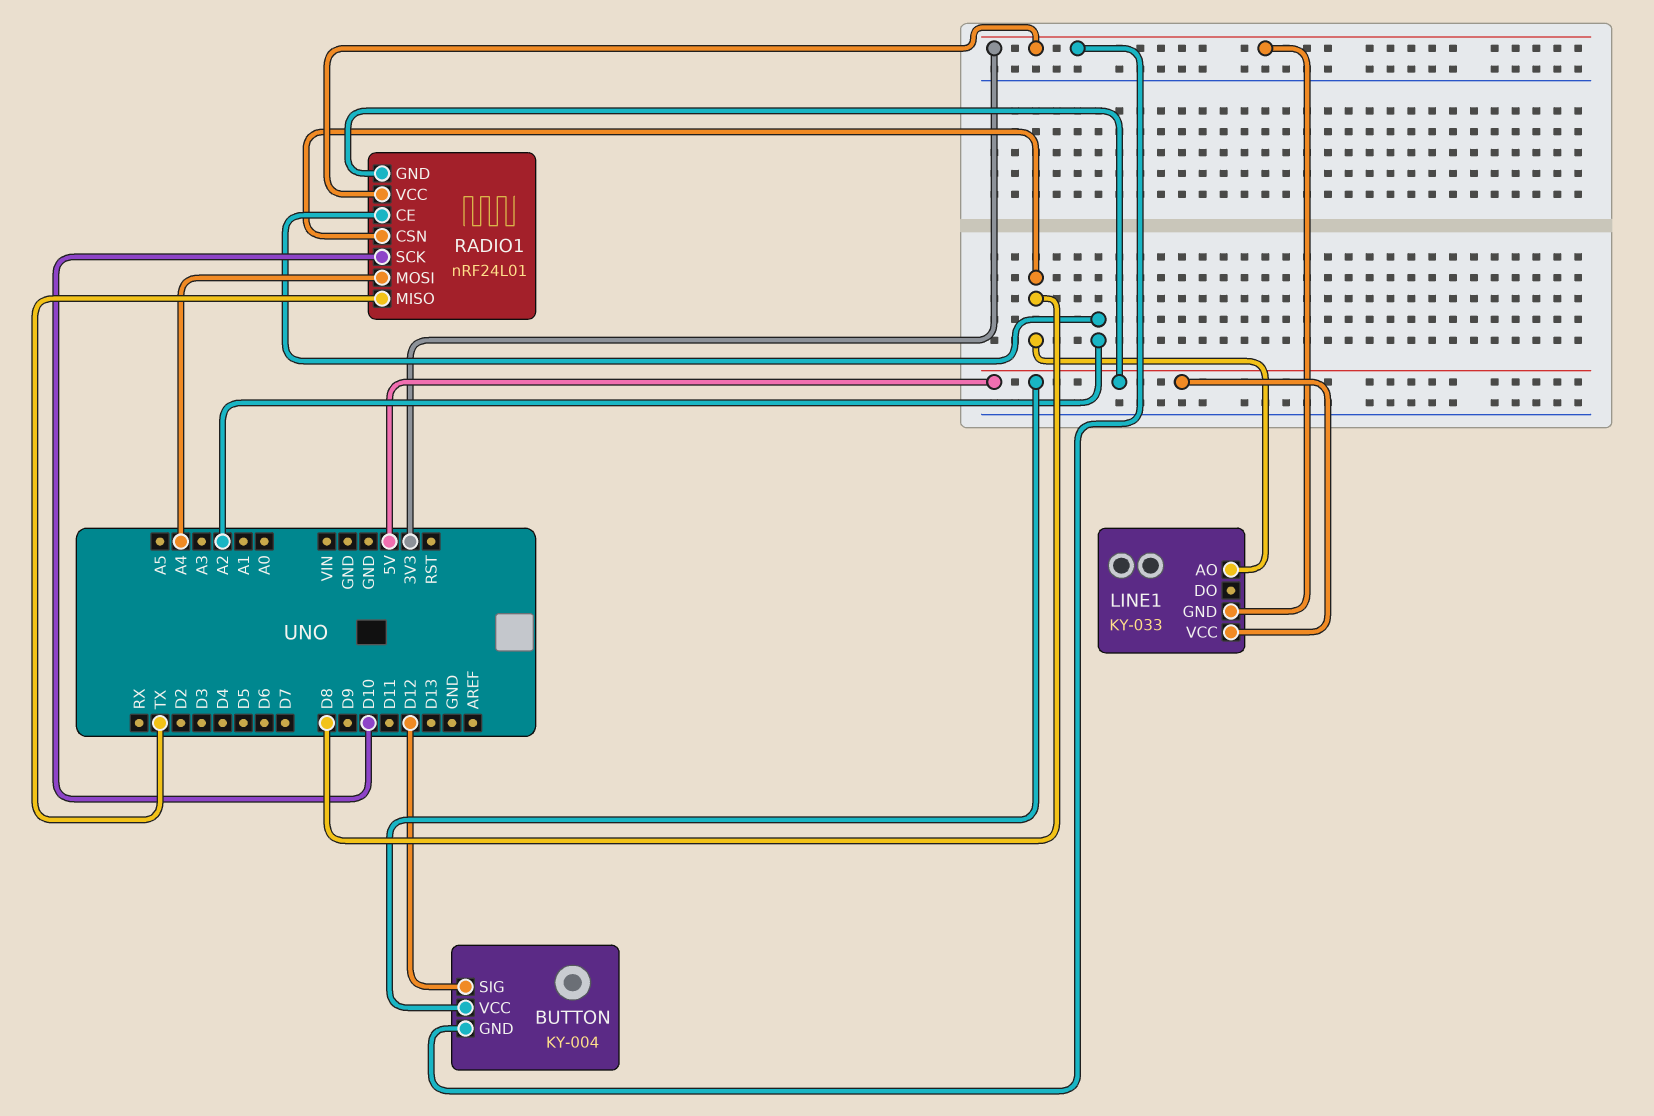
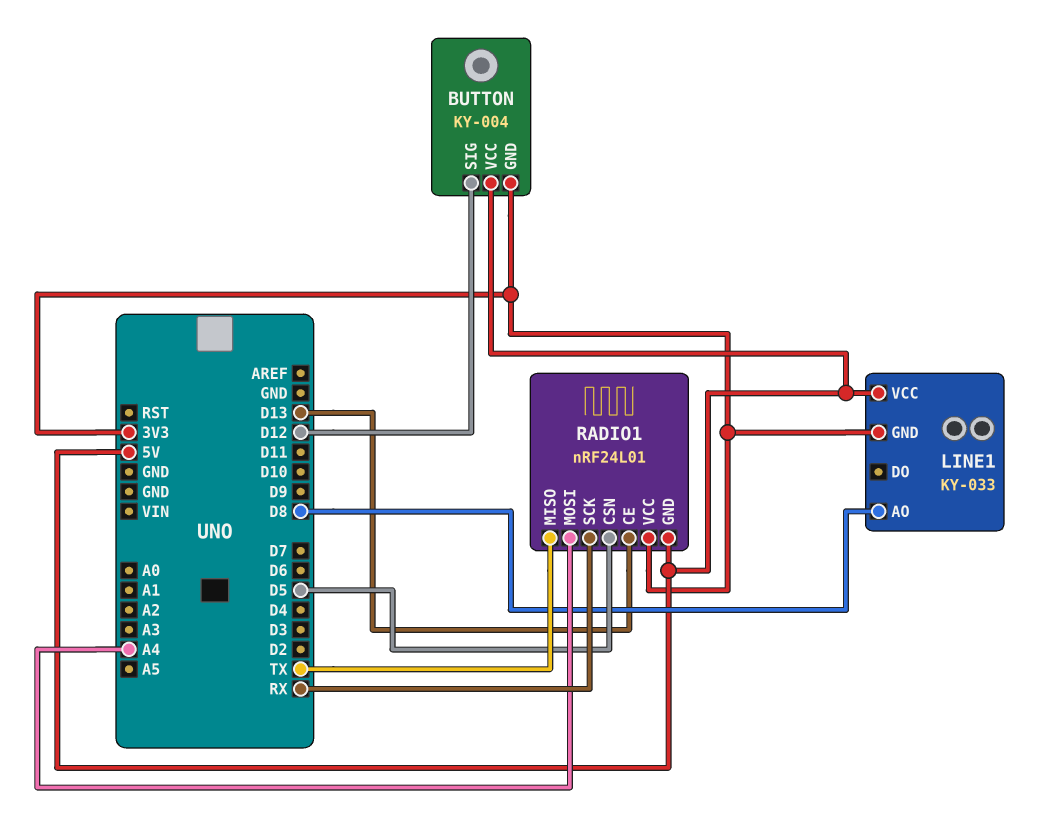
RADIO1 pin CE: A2 -> D13
RADIO1 pin CSN: D8 -> D5
RADIO1 pin SCK: D10 -> RX

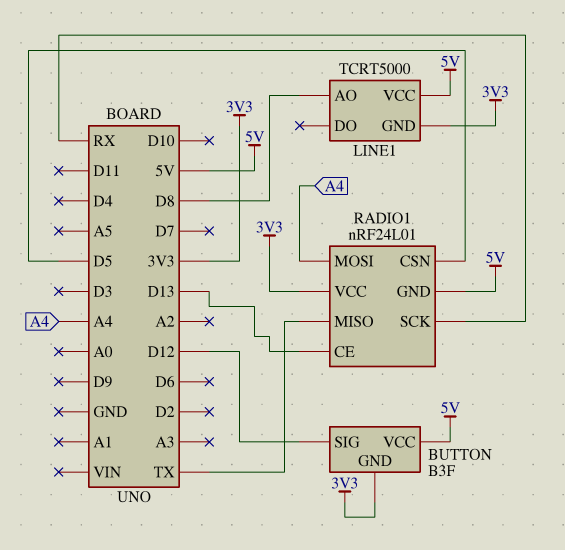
BUTTON: KY-004 -> B3F
LINE1: KY-033 -> TCRT5000

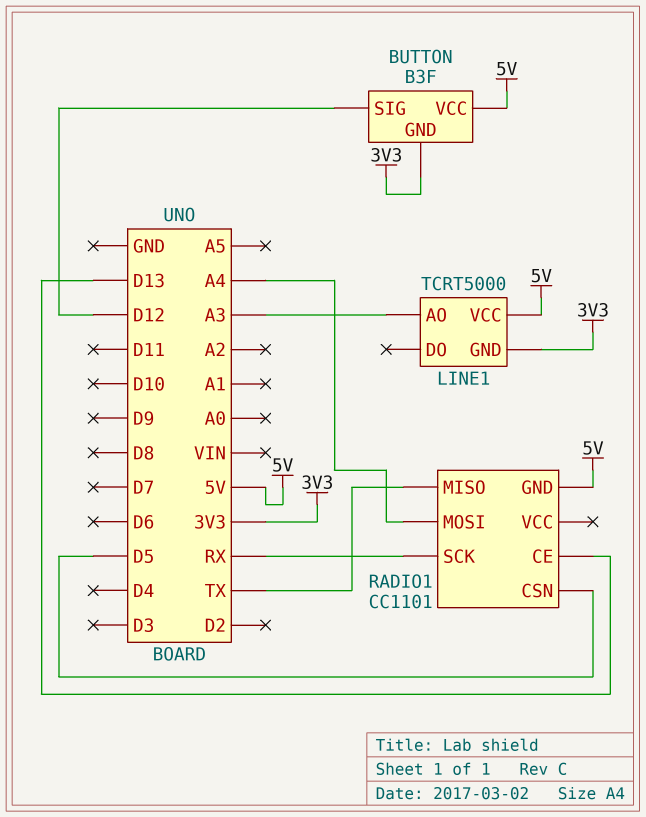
LINE1 pin AO: D8 -> A3
RADIO1: nRF24L01 -> CC1101
RADIO1 pin VCC: 3V3 -> none

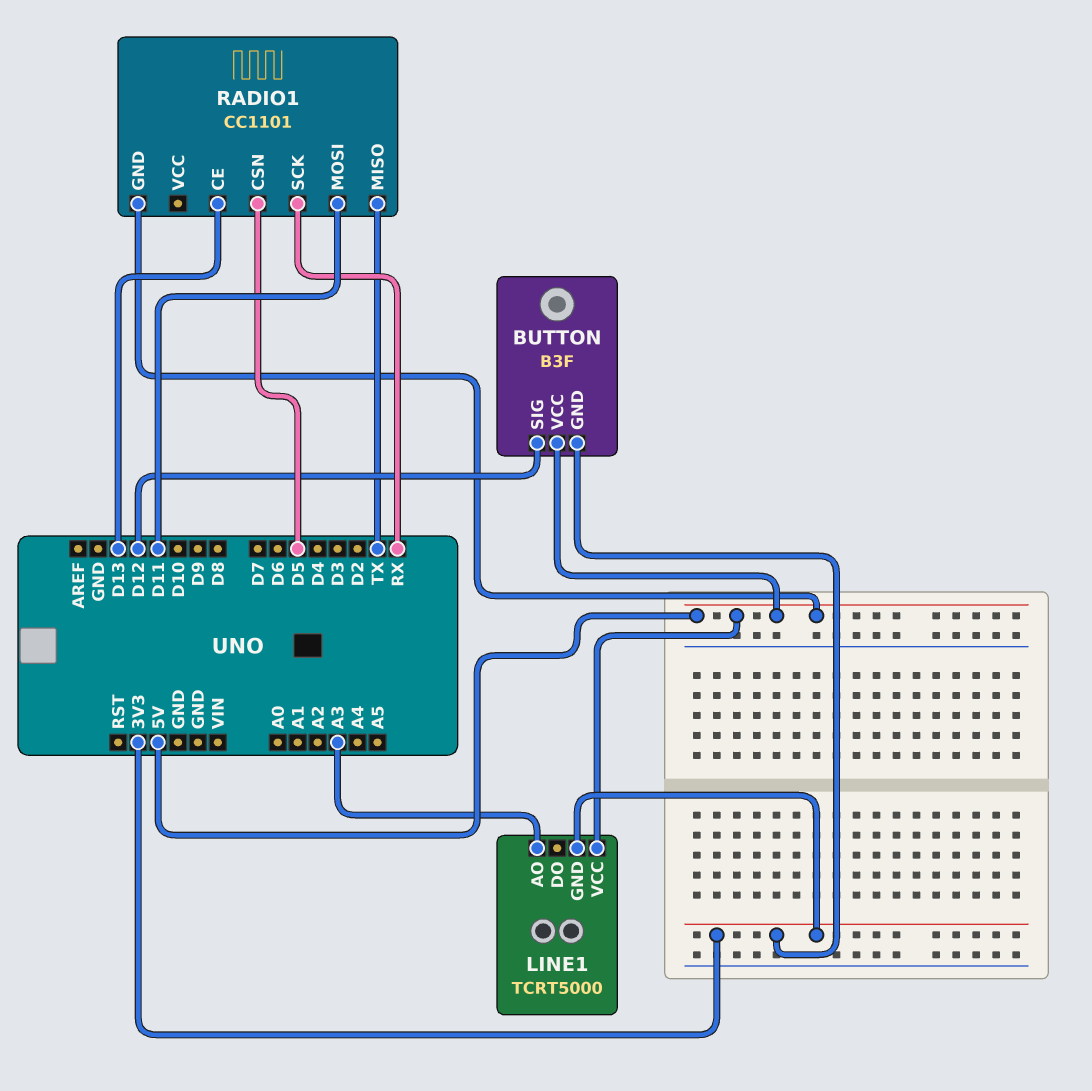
RADIO1 pin MOSI: A4 -> D11

